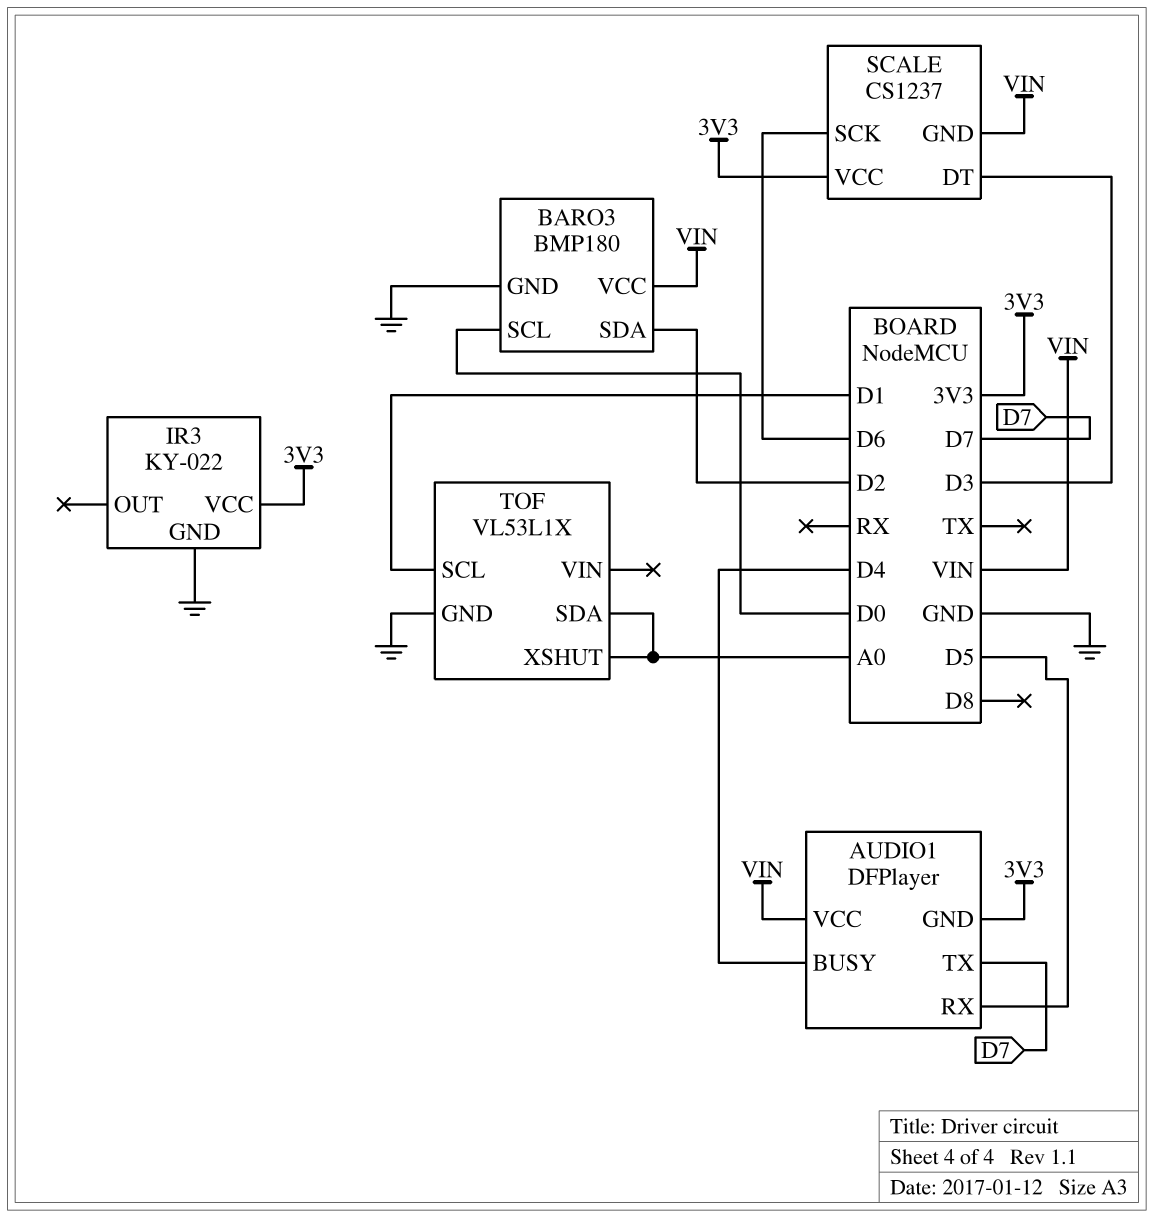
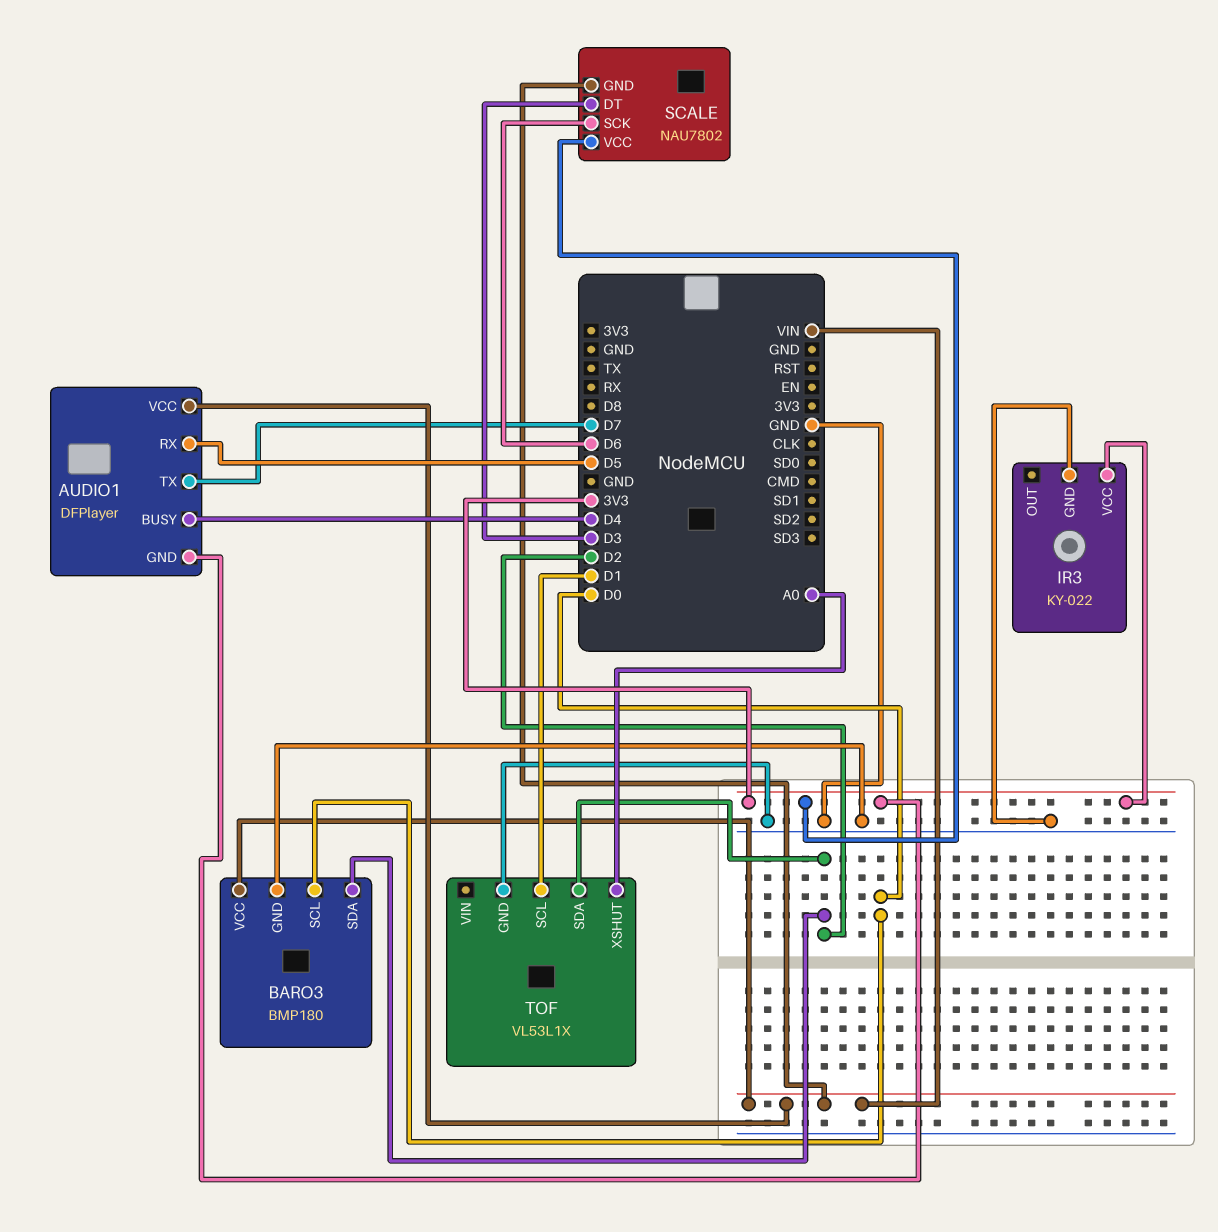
SCALE: CS1237 -> NAU7802
TOF pin SDA: A0 -> D2

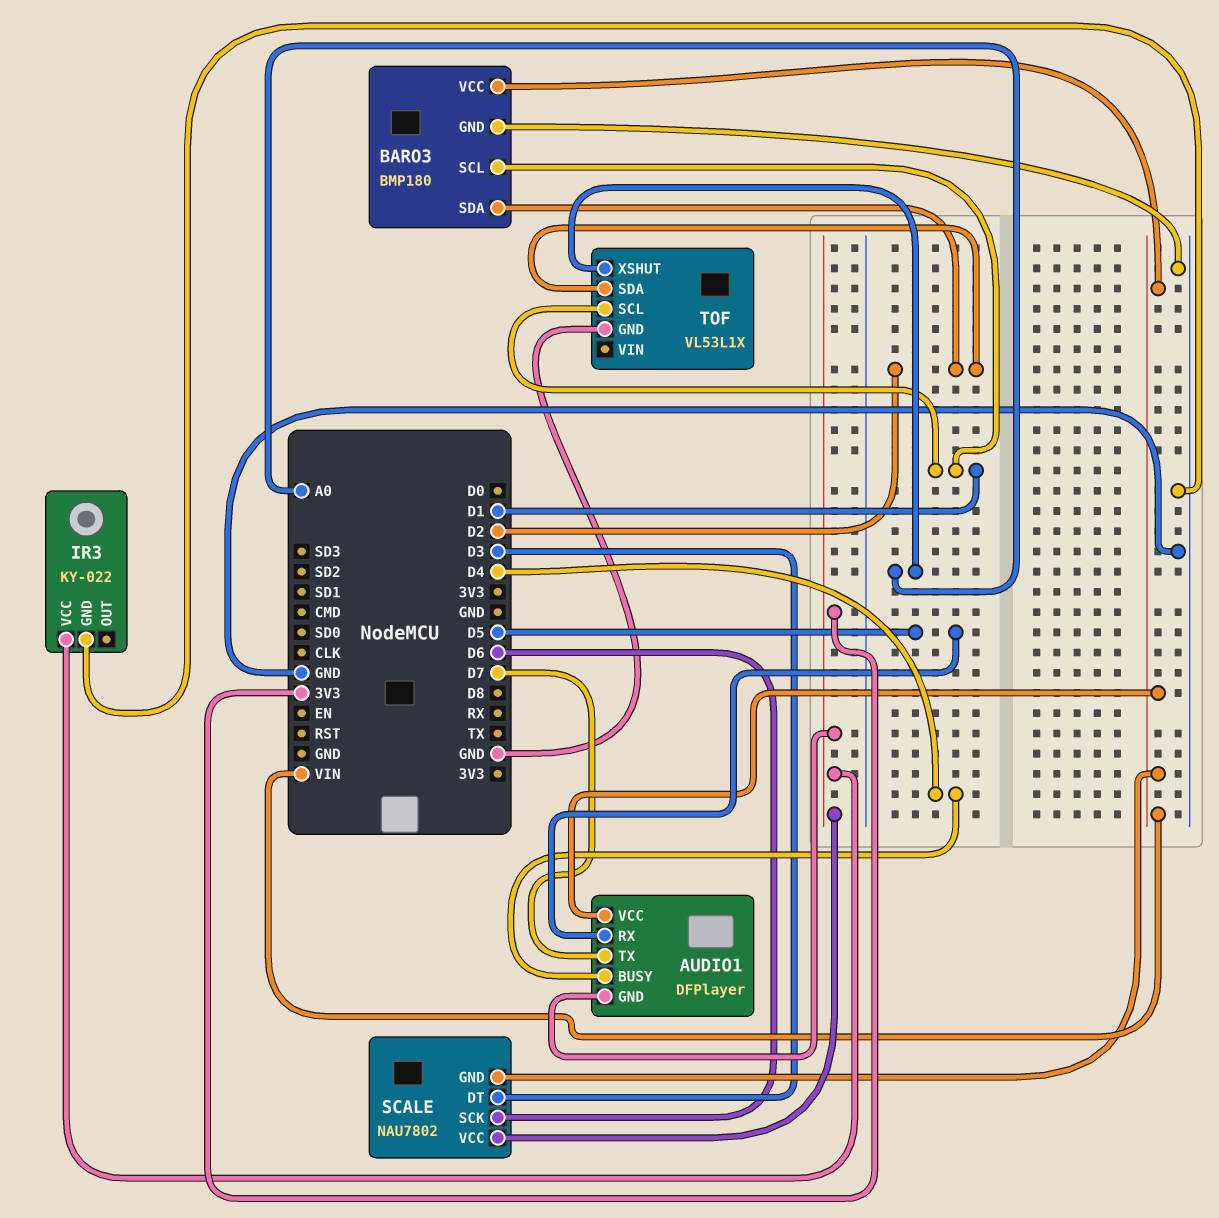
BARO3 pin SCL: D0 -> D1

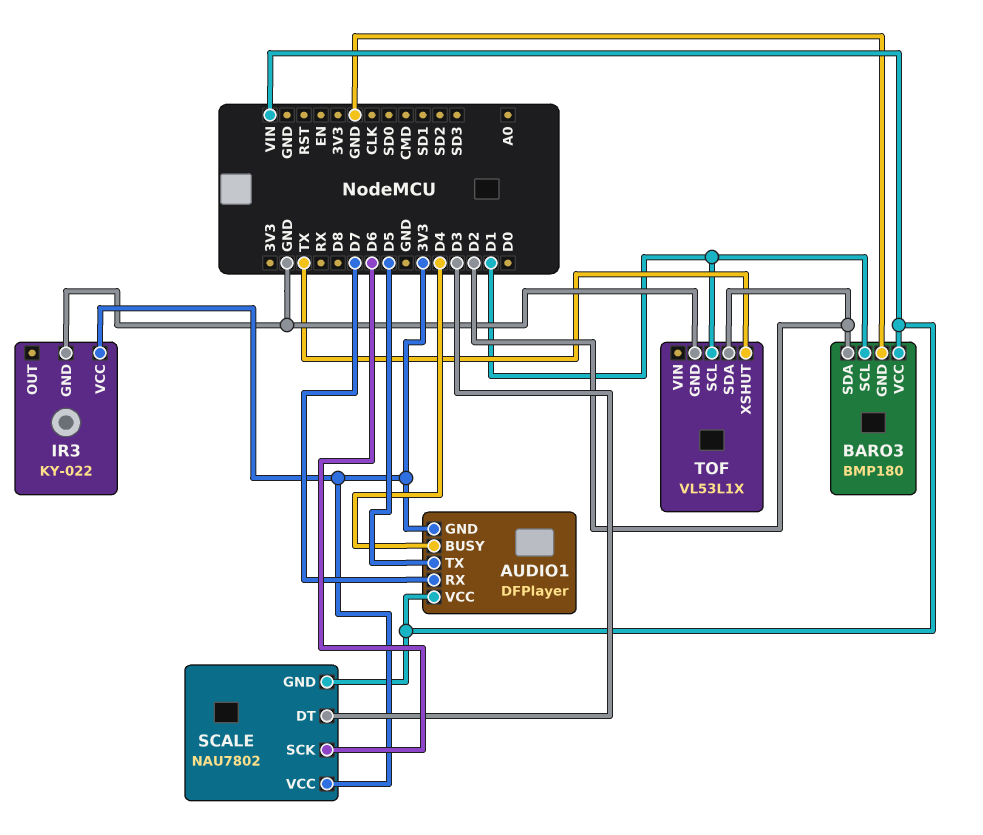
AUDIO1 pin RX: D5 -> D7
AUDIO1 pin TX: D7 -> D5
TOF pin XSHUT: A0 -> TX

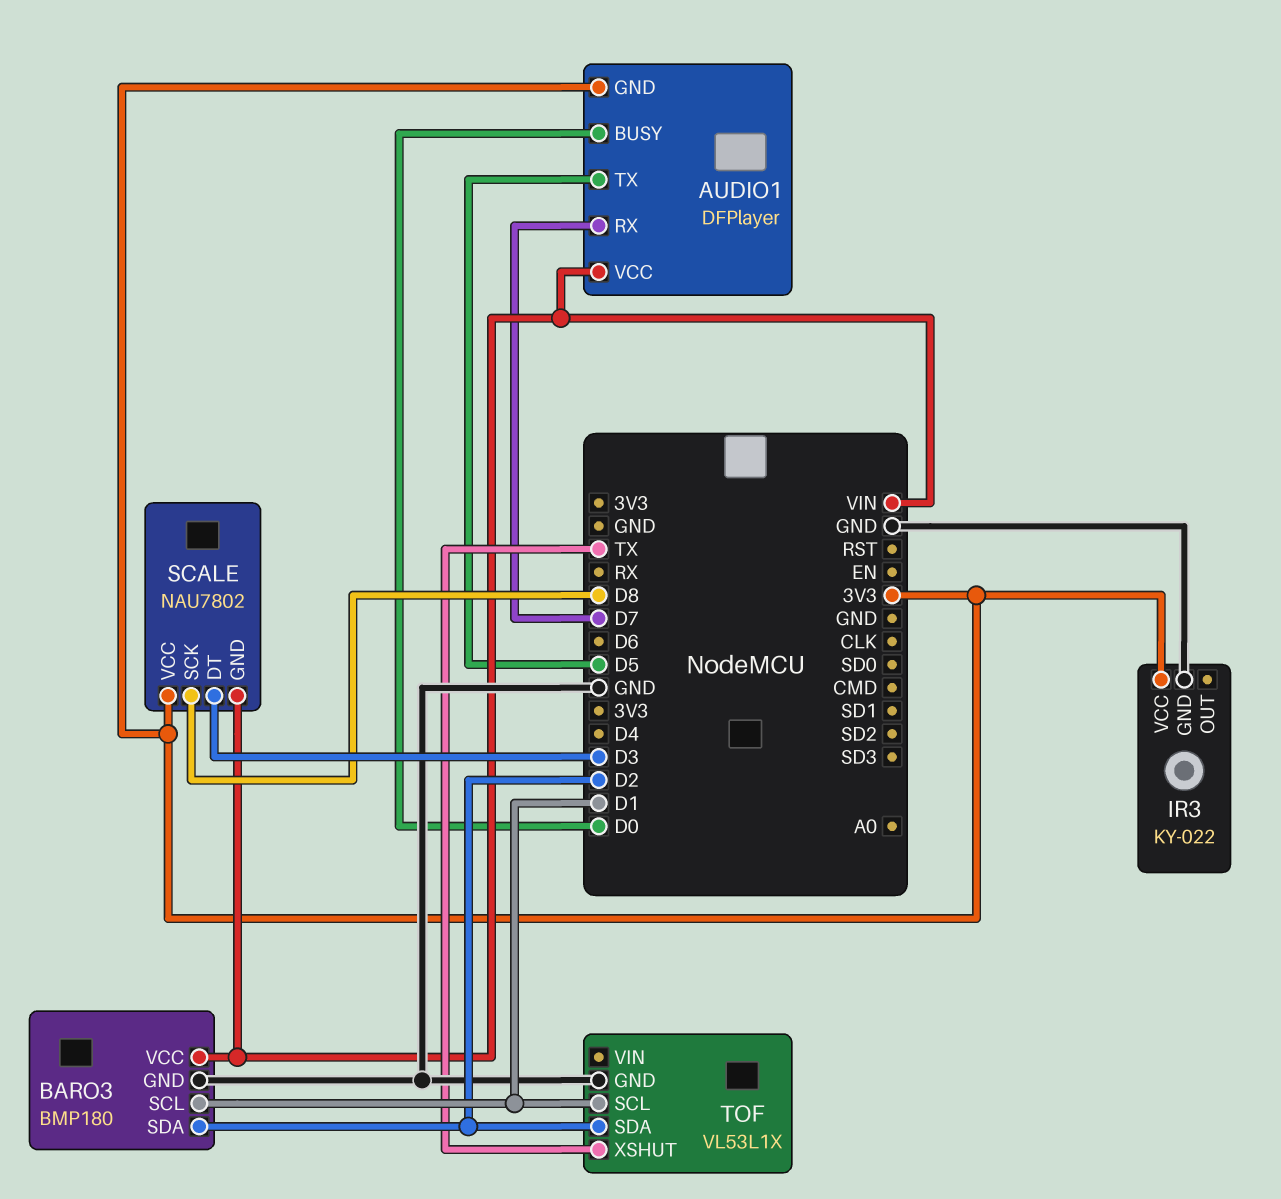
AUDIO1 pin BUSY: D4 -> D0
SCALE pin SCK: D6 -> D8

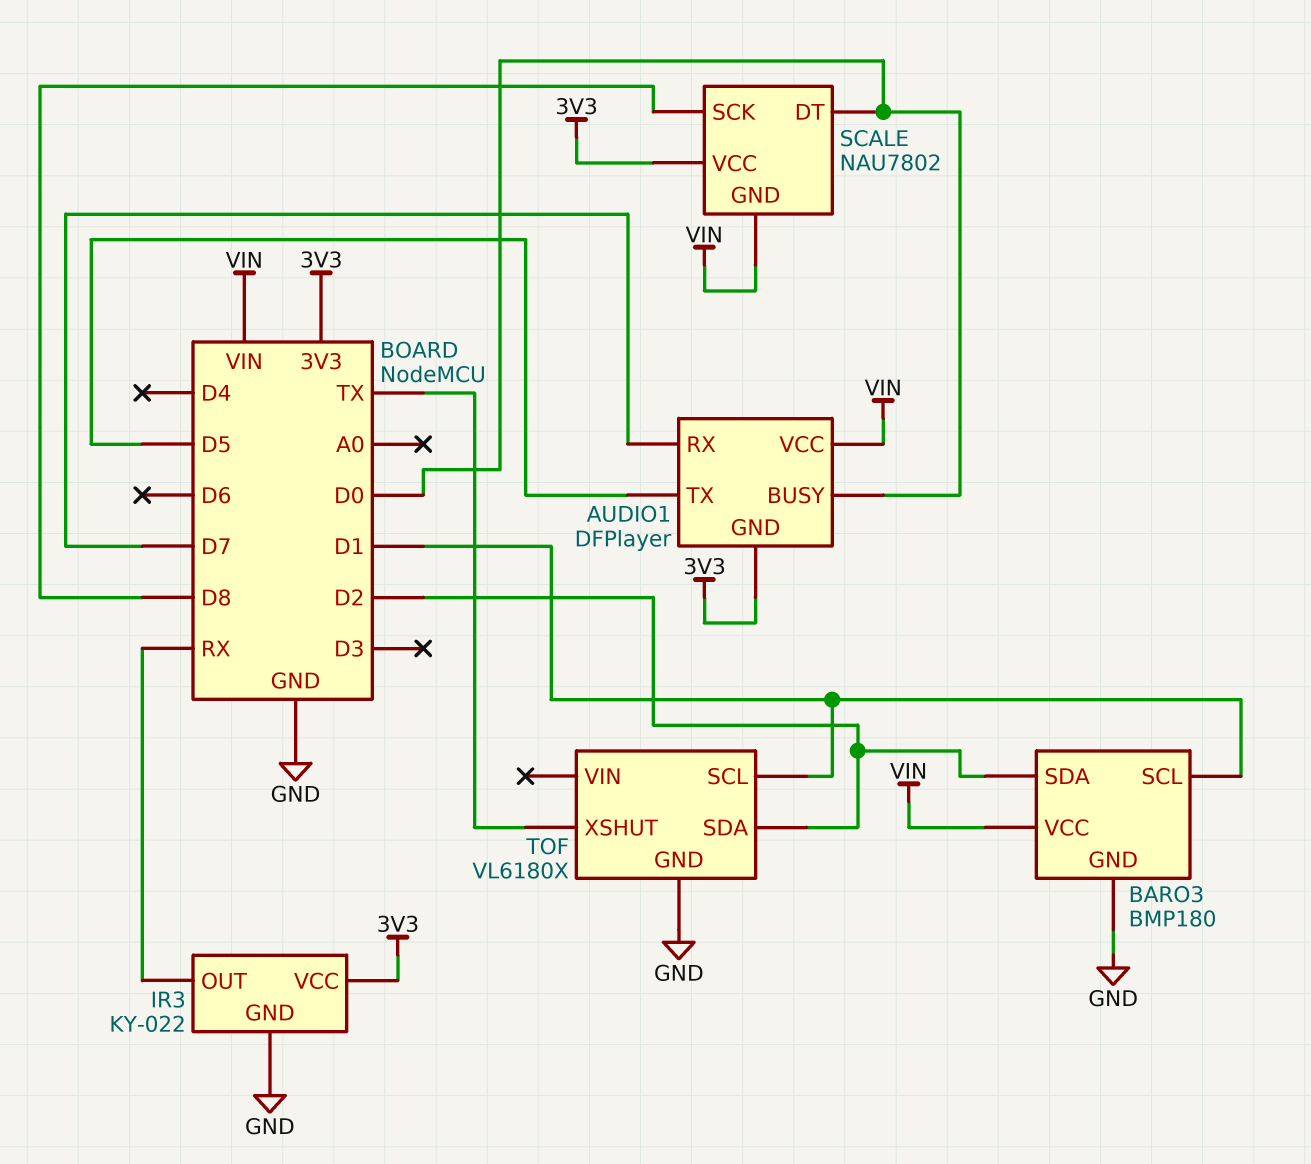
IR3 pin OUT: none -> RX
SCALE pin DT: D3 -> D0
TOF: VL53L1X -> VL6180X

